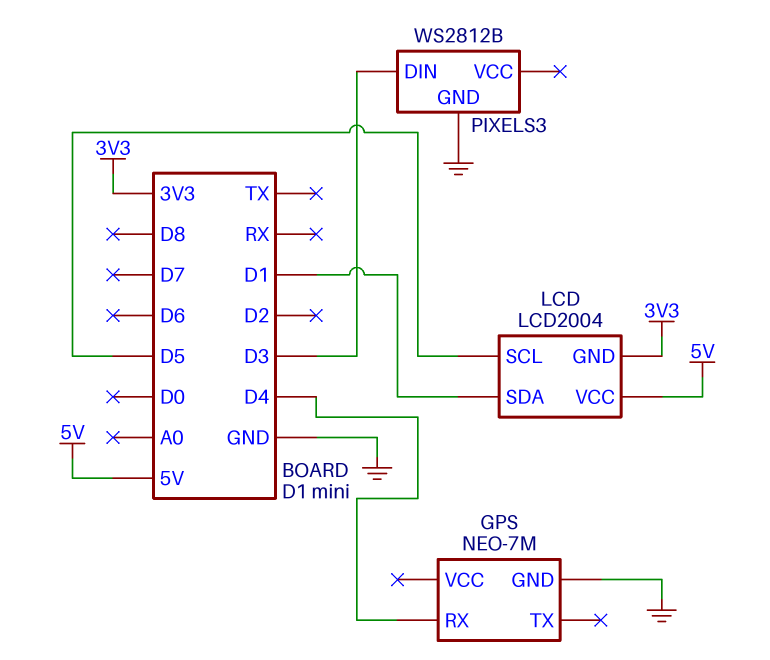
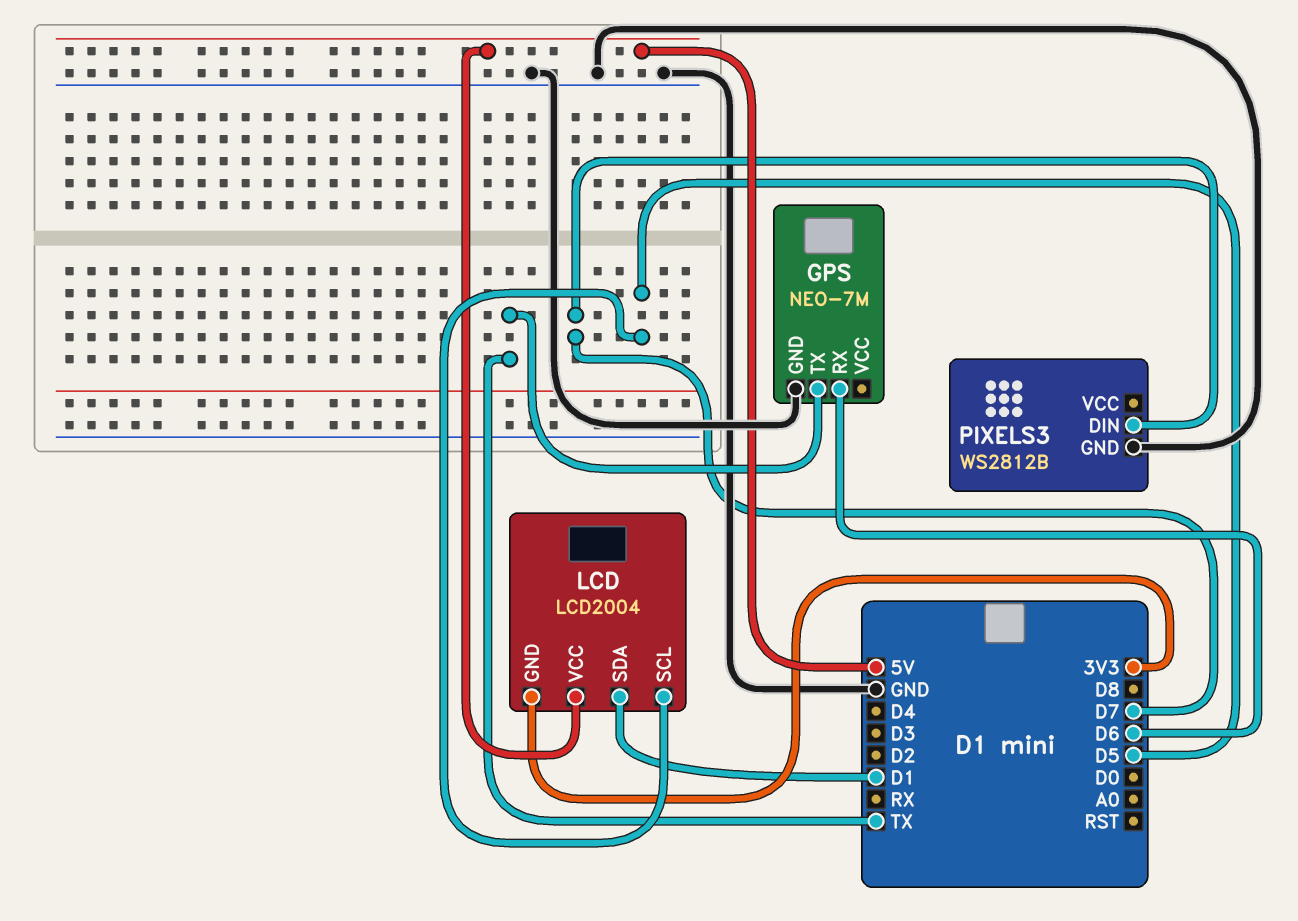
GPS pin RX: D4 -> D6
GPS pin TX: none -> TX
PIXELS3 pin DIN: D3 -> D7

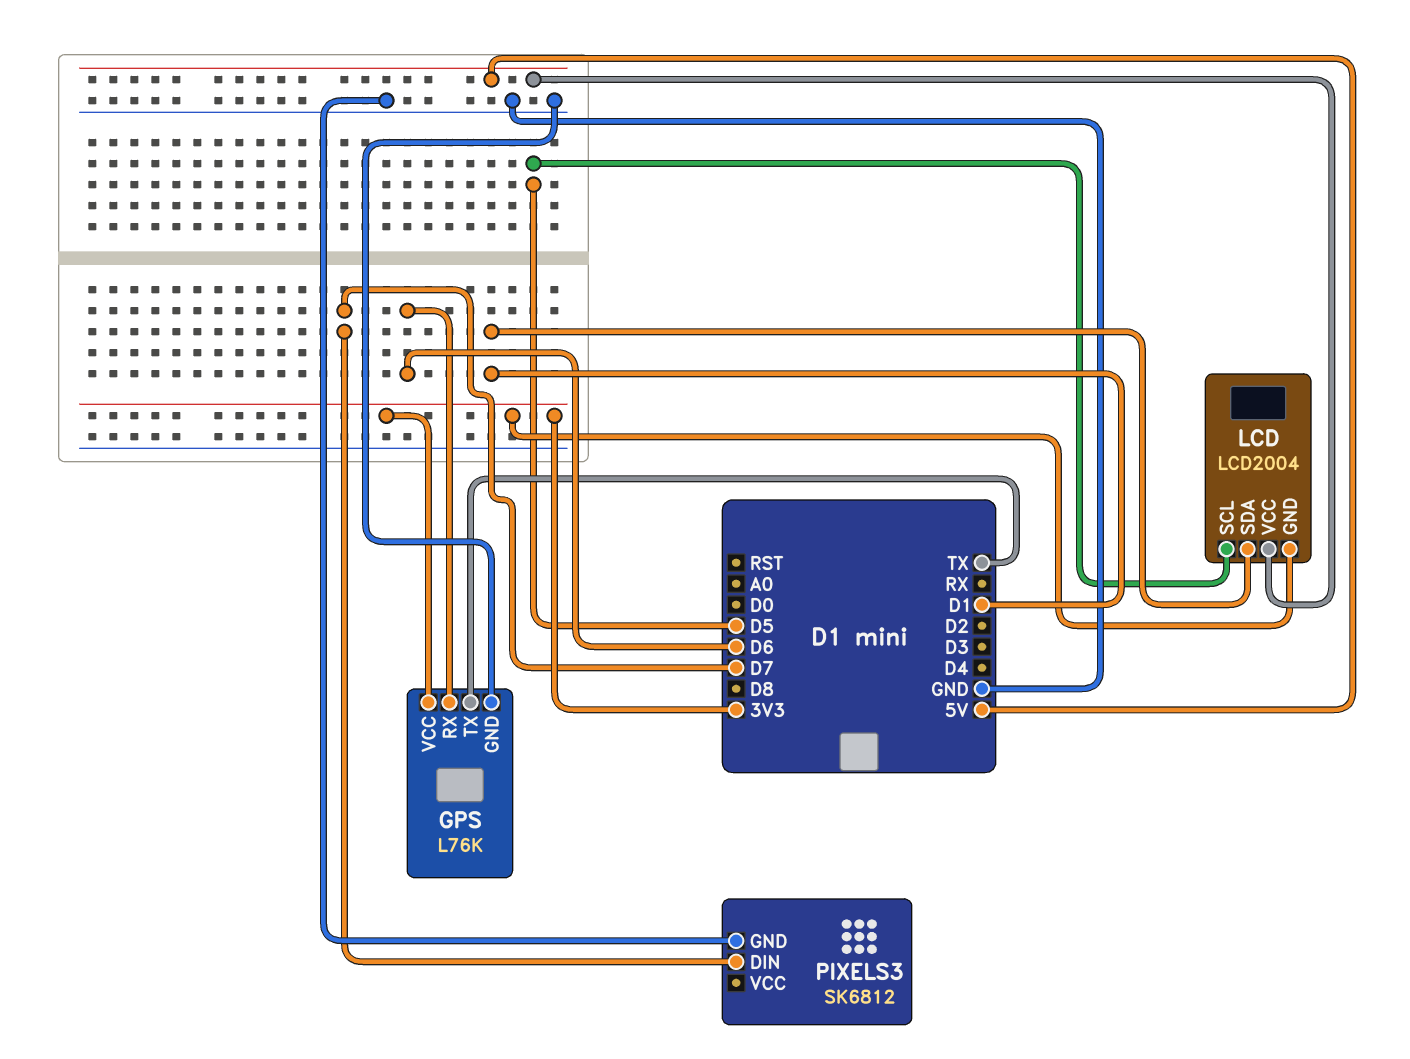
GPS: NEO-7M -> L76K
GPS pin VCC: none -> 3V3
PIXELS3: WS2812B -> SK6812

